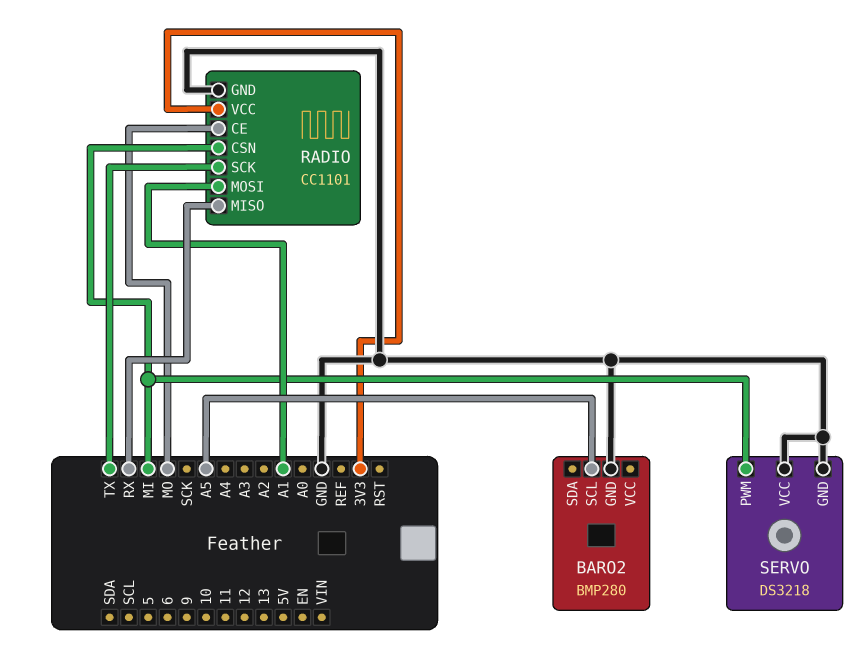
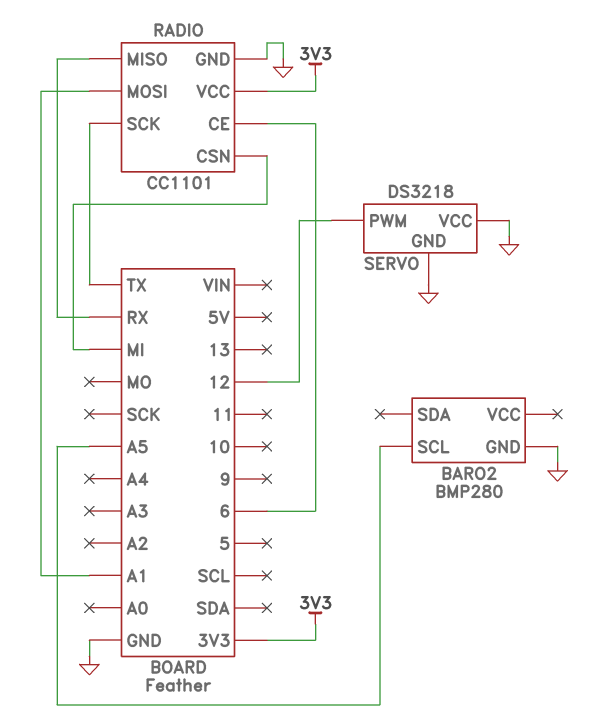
RADIO pin CE: MO -> 6
SERVO pin PWM: MI -> 12

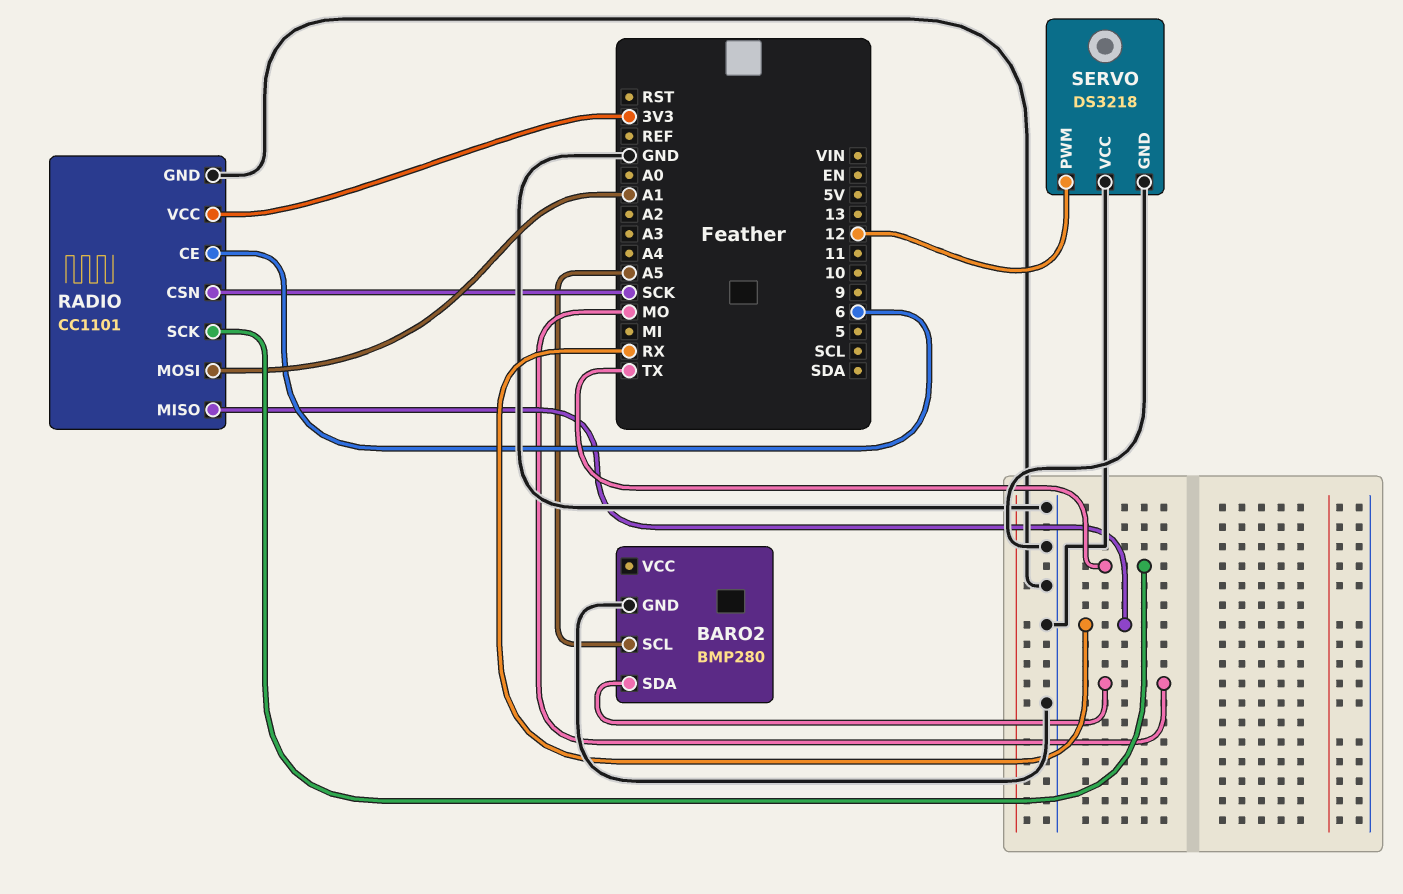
BARO2 pin SDA: none -> MO
RADIO pin CSN: MI -> SCK

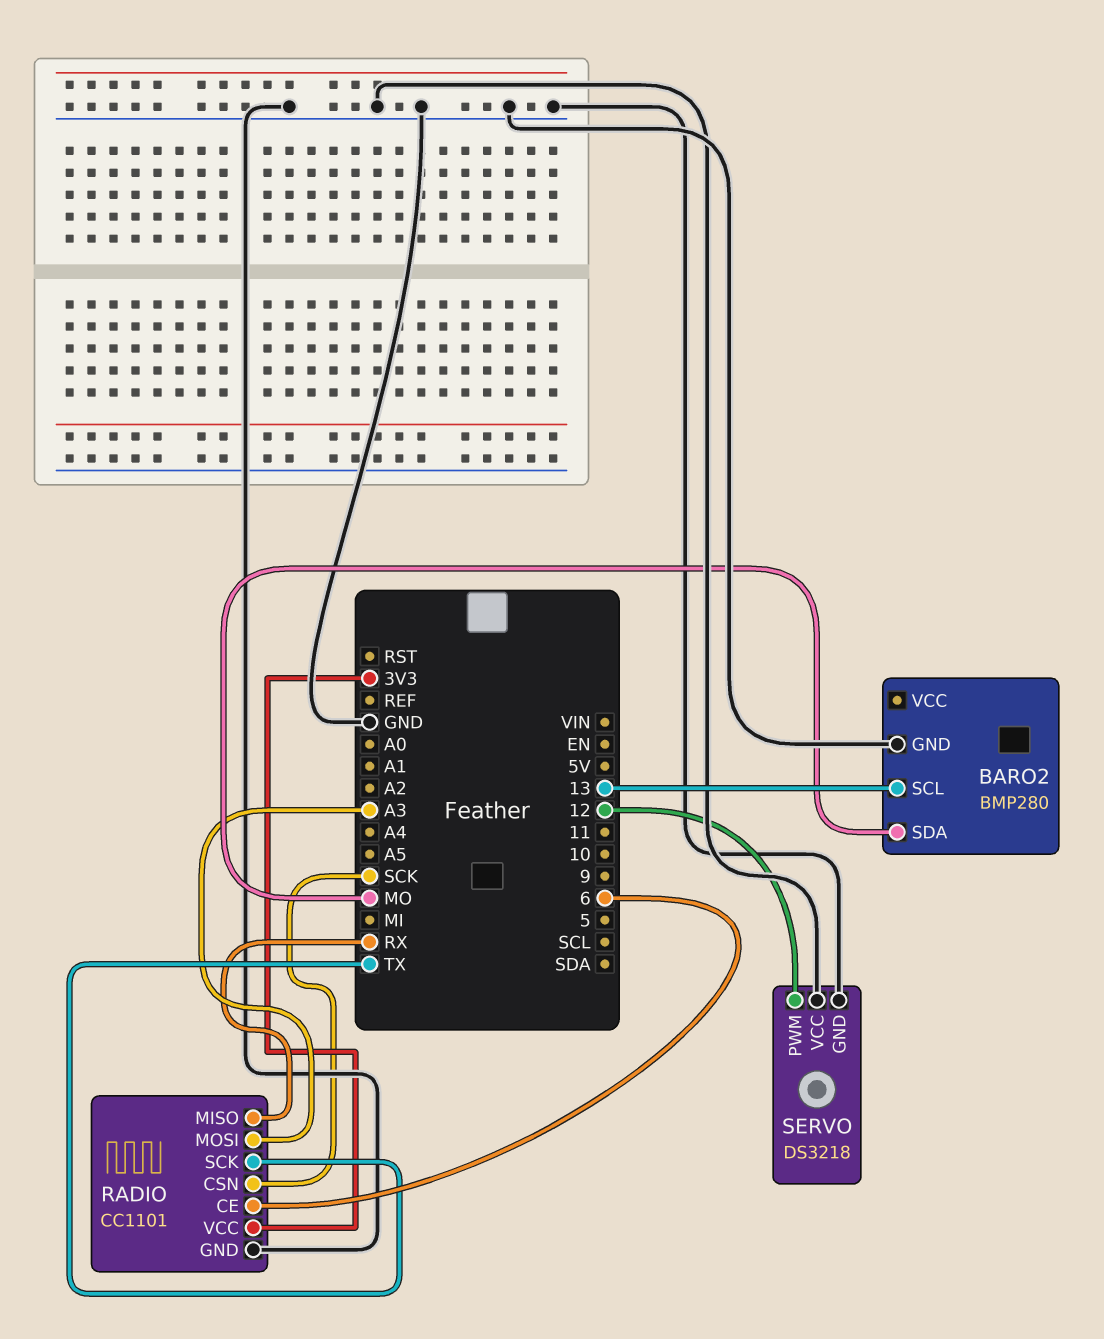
BARO2 pin SCL: A5 -> 13
RADIO pin MOSI: A1 -> A3

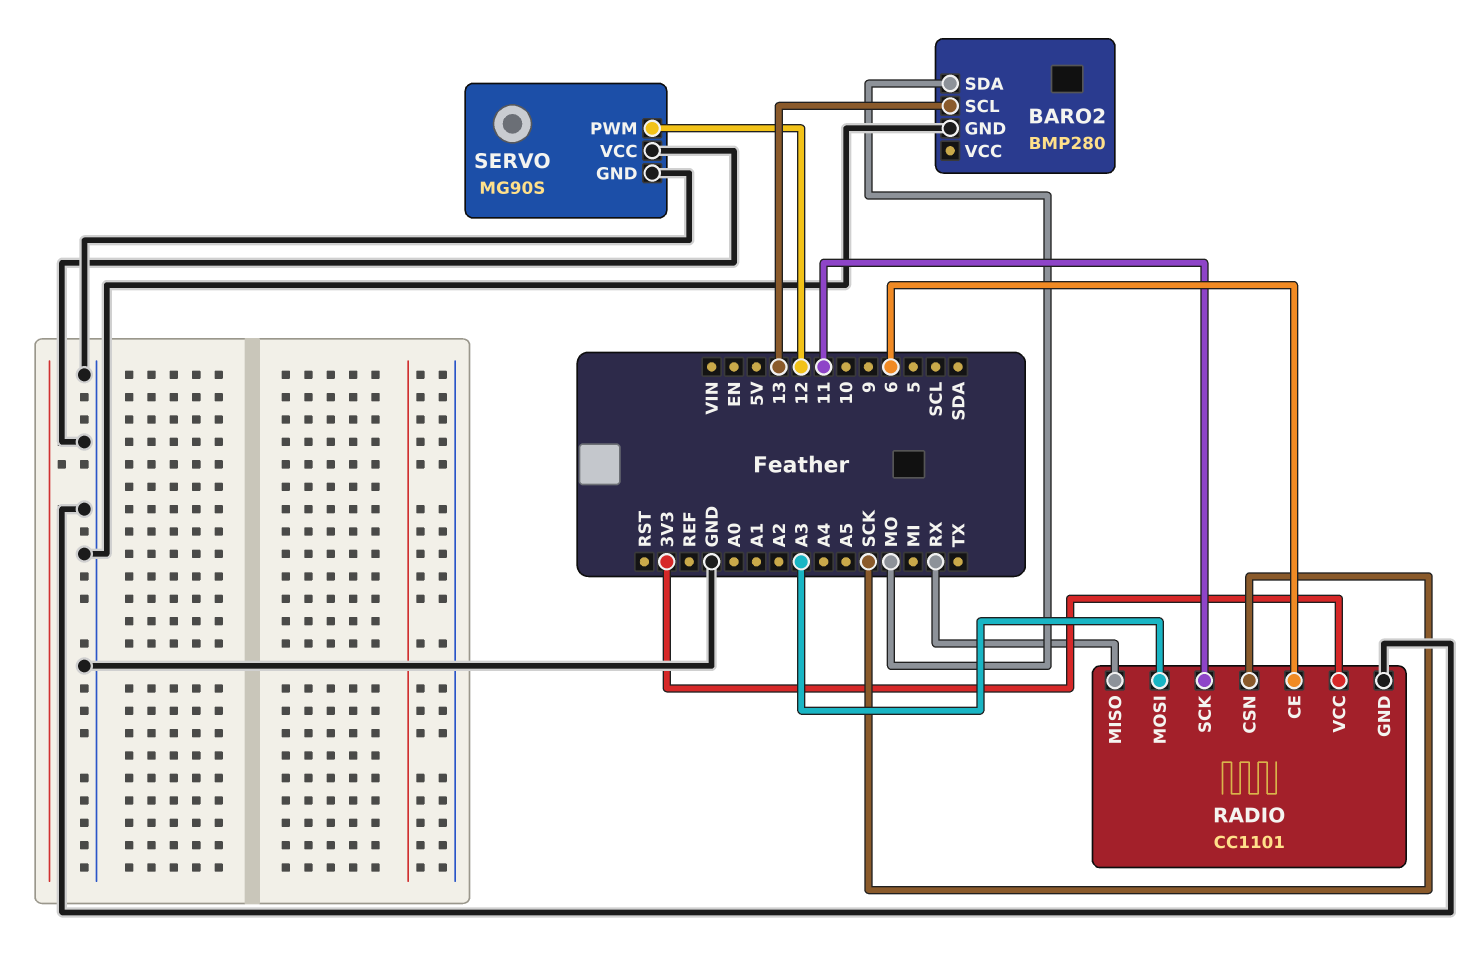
RADIO pin SCK: TX -> 11
SERVO: DS3218 -> MG90S

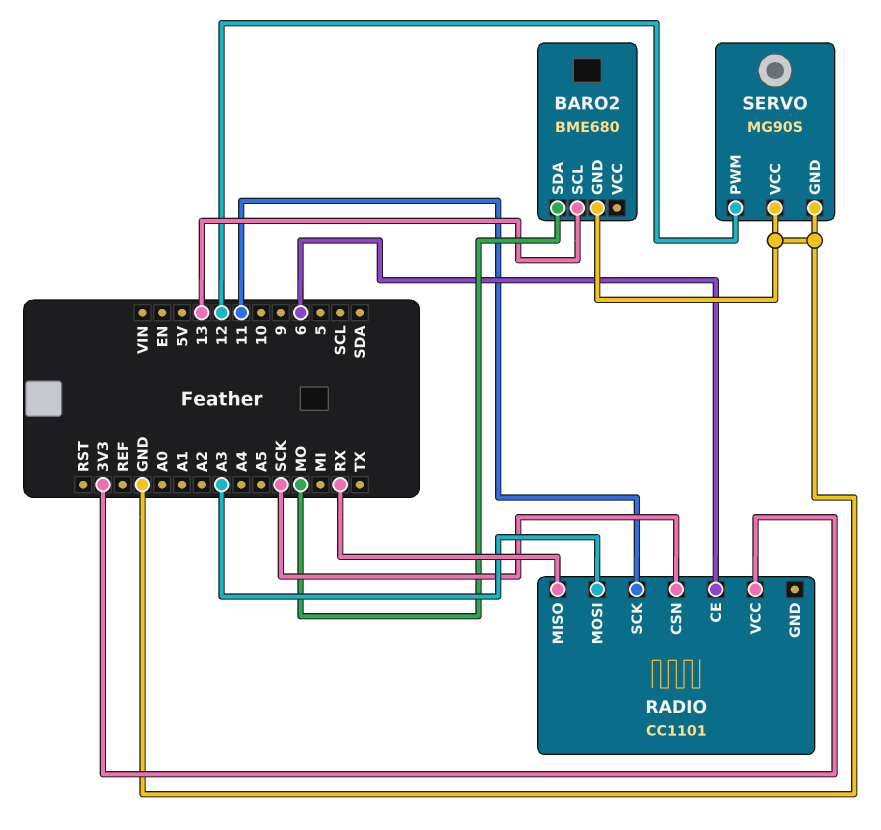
BARO2: BMP280 -> BME680
RADIO pin GND: GND -> none

